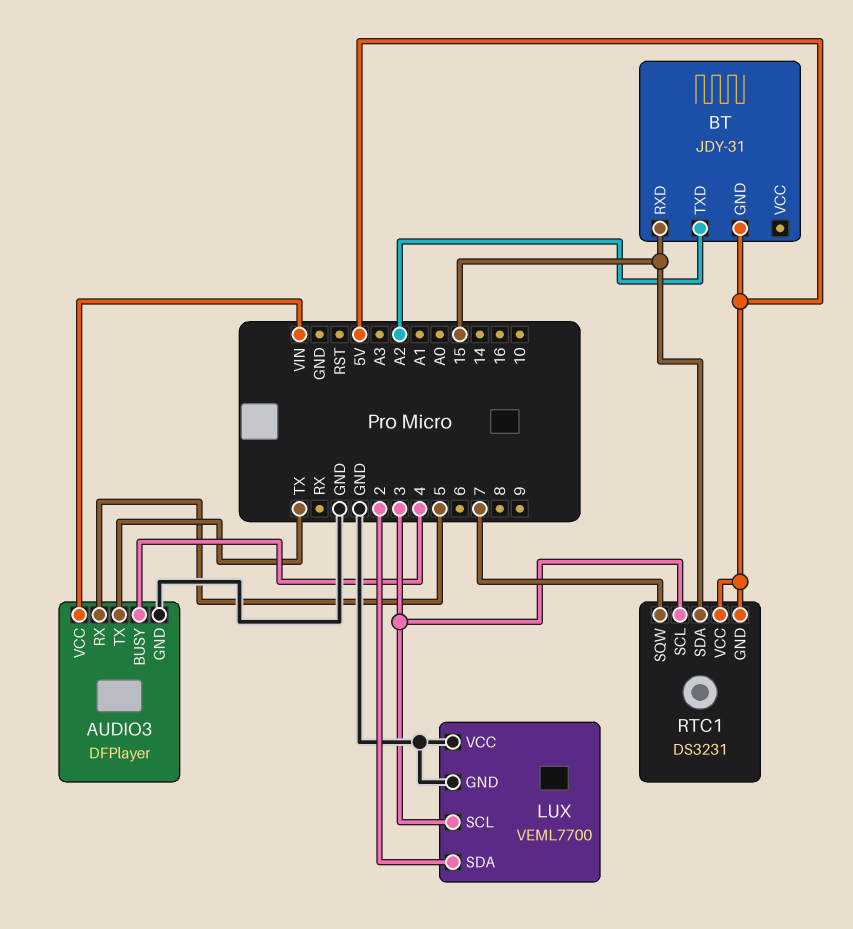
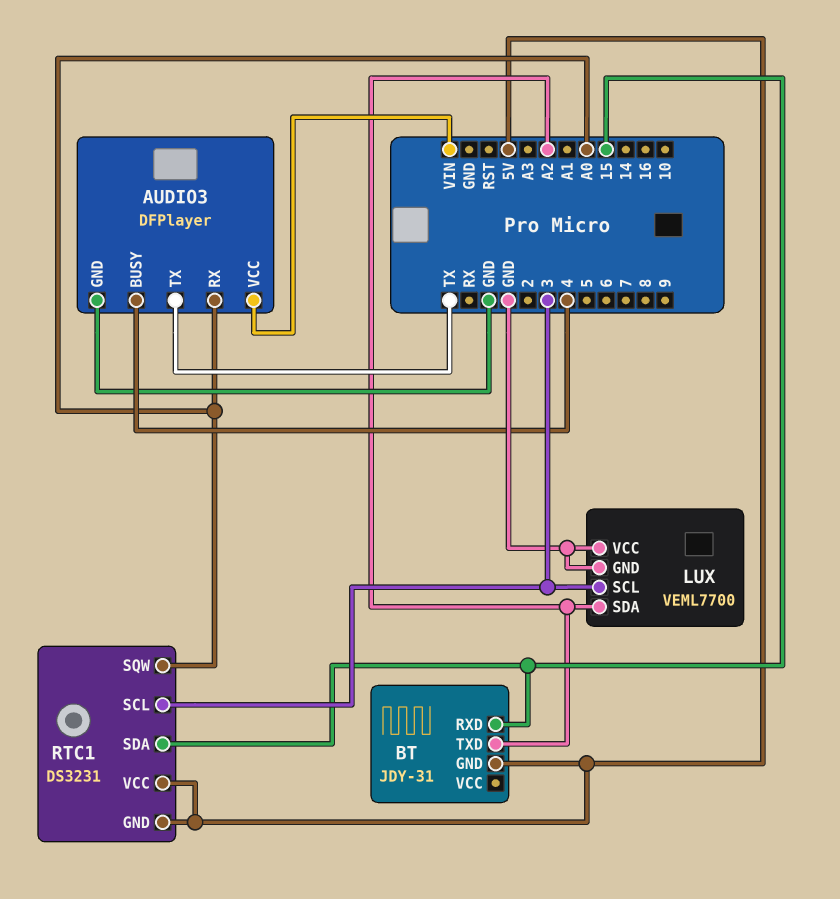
AUDIO3 pin RX: 5 -> A0
LUX pin SDA: 2 -> A2
RTC1 pin SQW: 7 -> A0

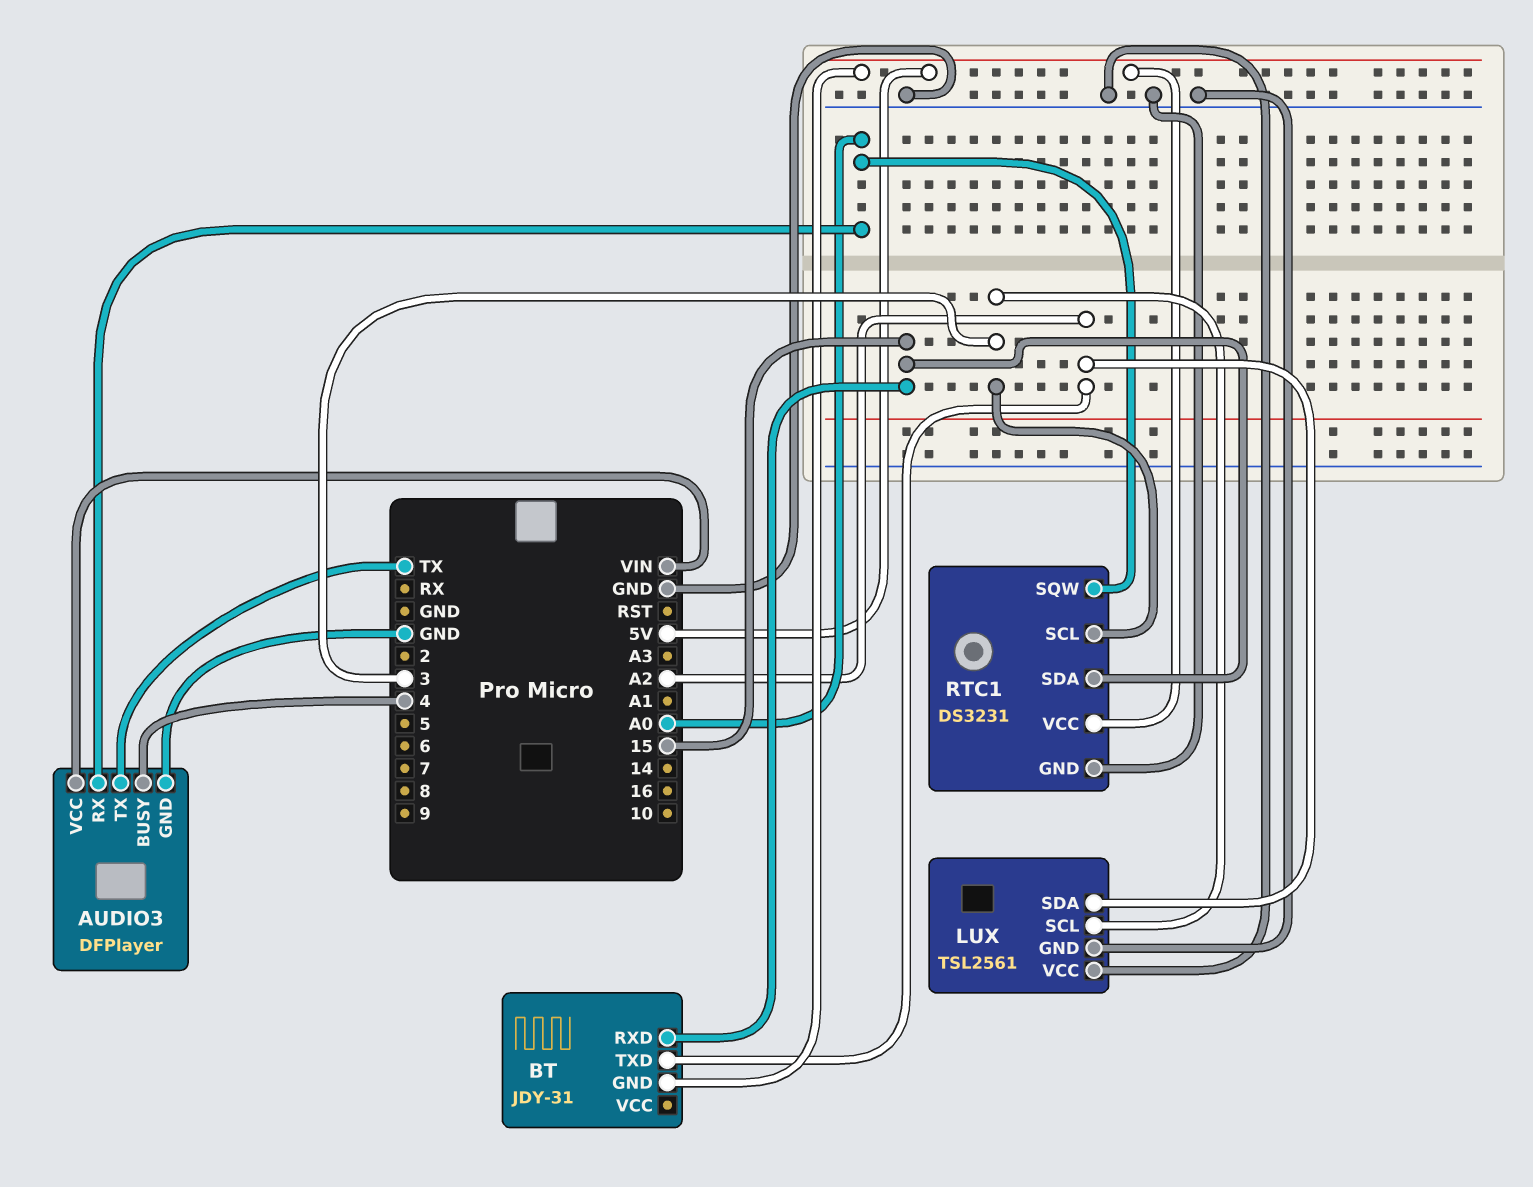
LUX: VEML7700 -> TSL2561
RTC1 pin GND: 5V -> GND

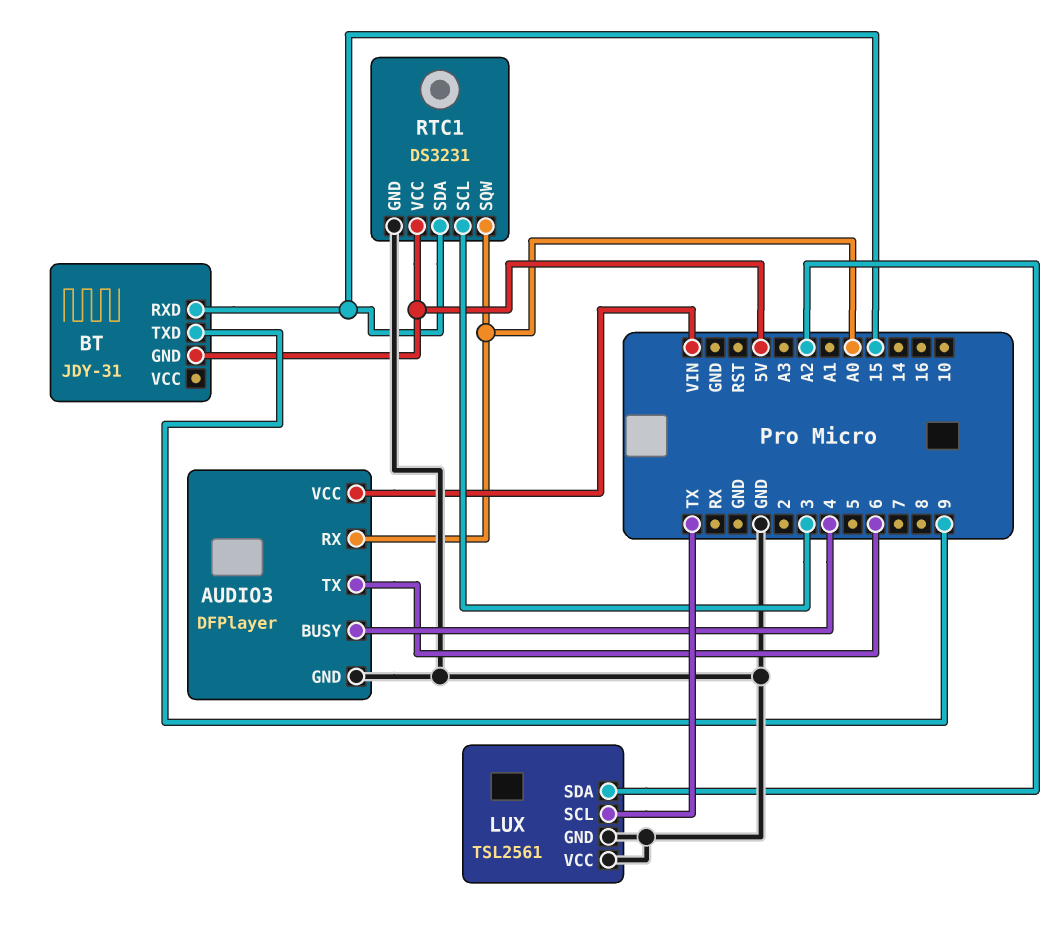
AUDIO3 pin TX: TX -> 6
BT pin TXD: A2 -> 9
LUX pin SCL: 3 -> TX

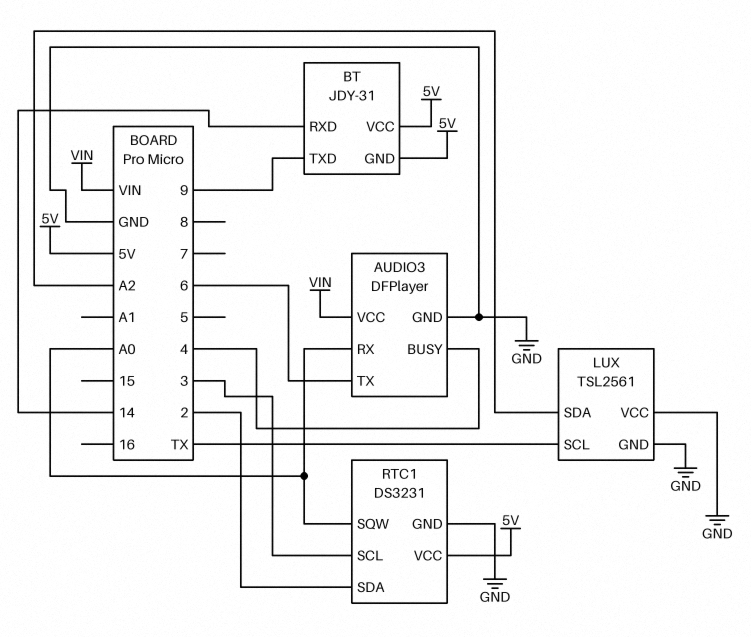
BT pin RXD: 15 -> 14
BT pin VCC: none -> 5V
RTC1 pin SDA: 15 -> 2

